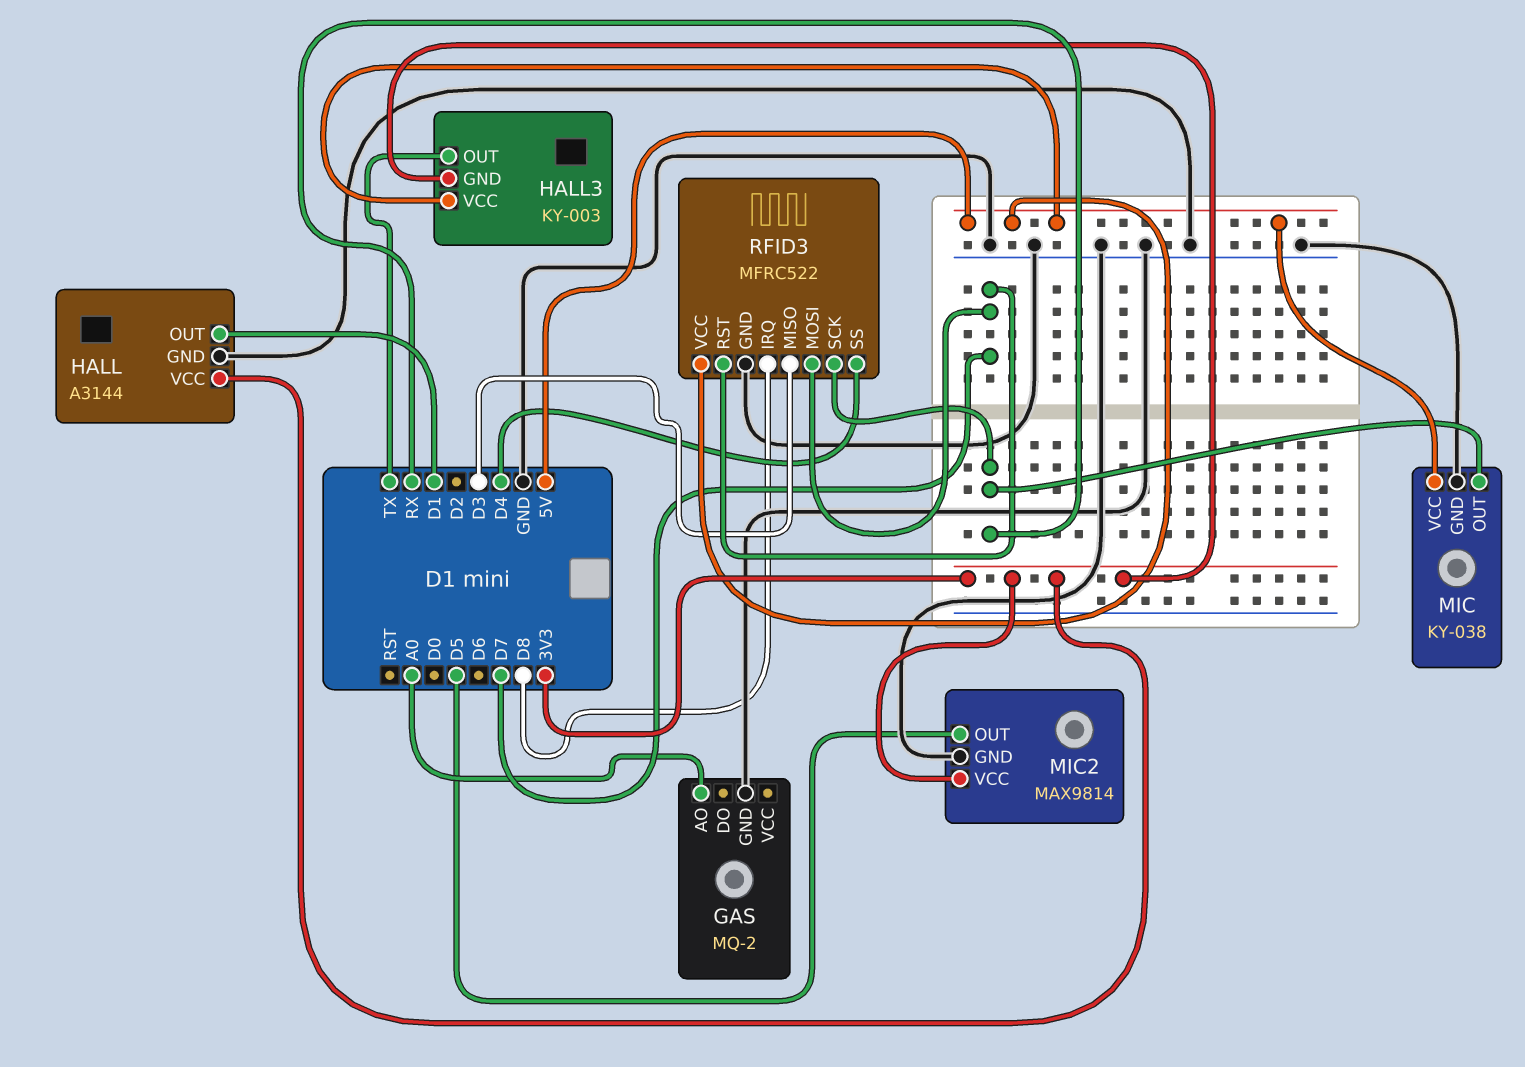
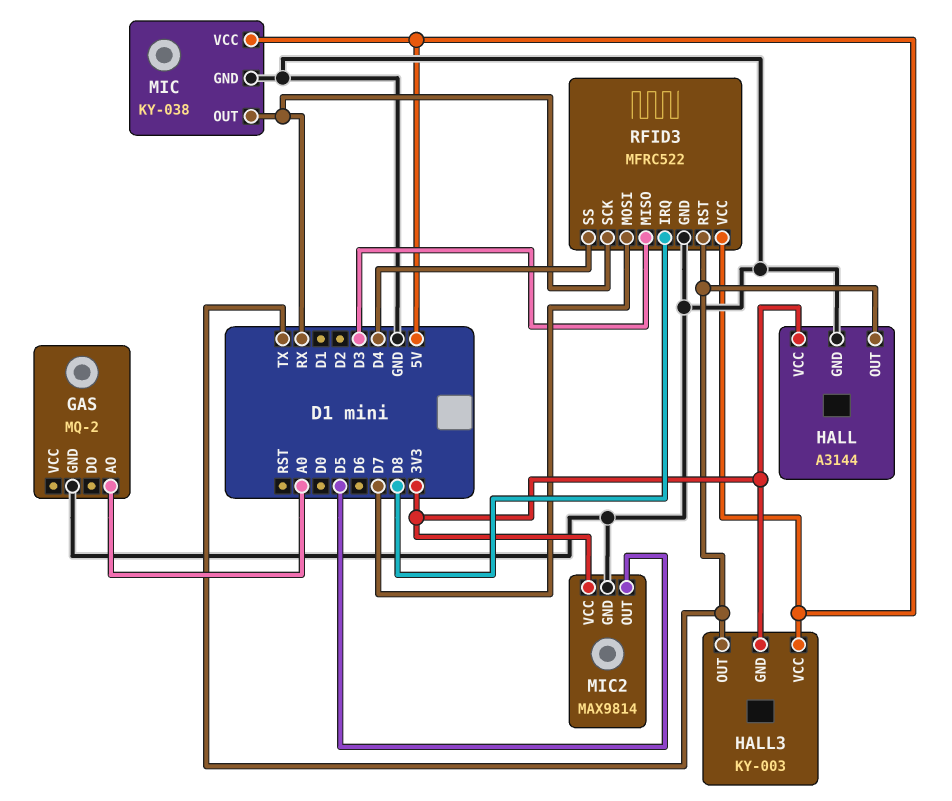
HALL pin OUT: D1 -> TX
RFID3 pin RST: D7 -> TX

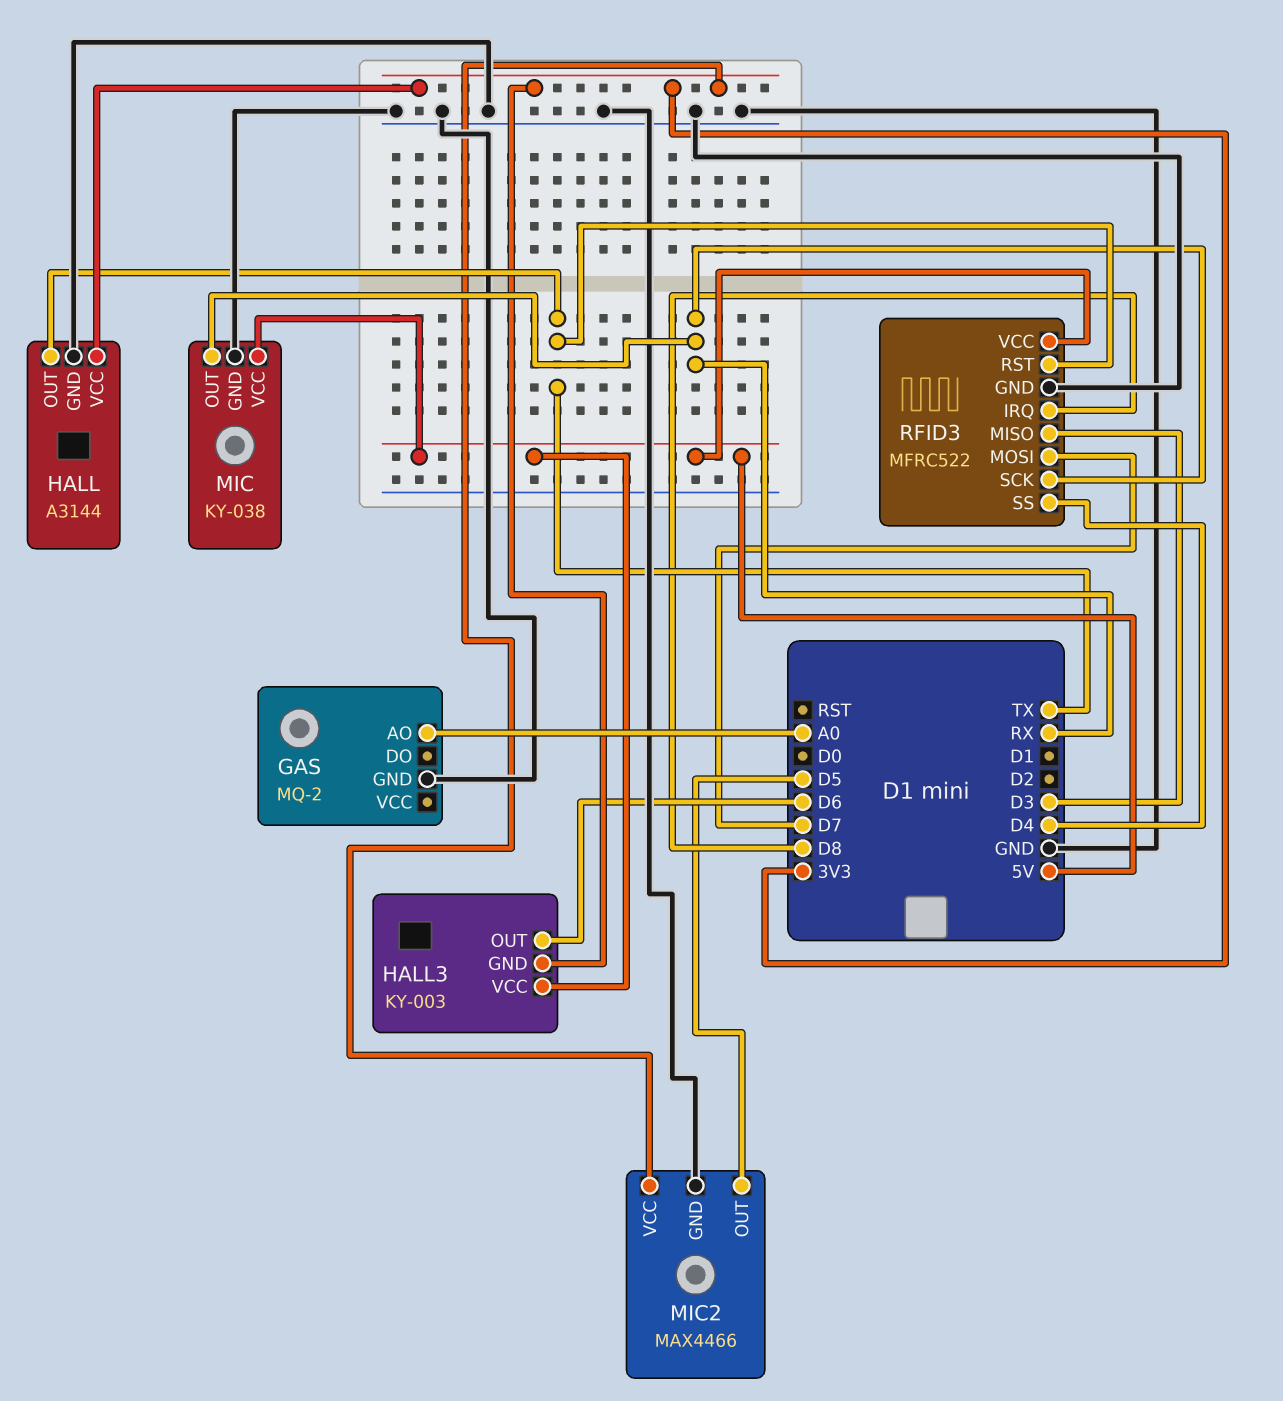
HALL3 pin OUT: TX -> D6
MIC2: MAX9814 -> MAX4466

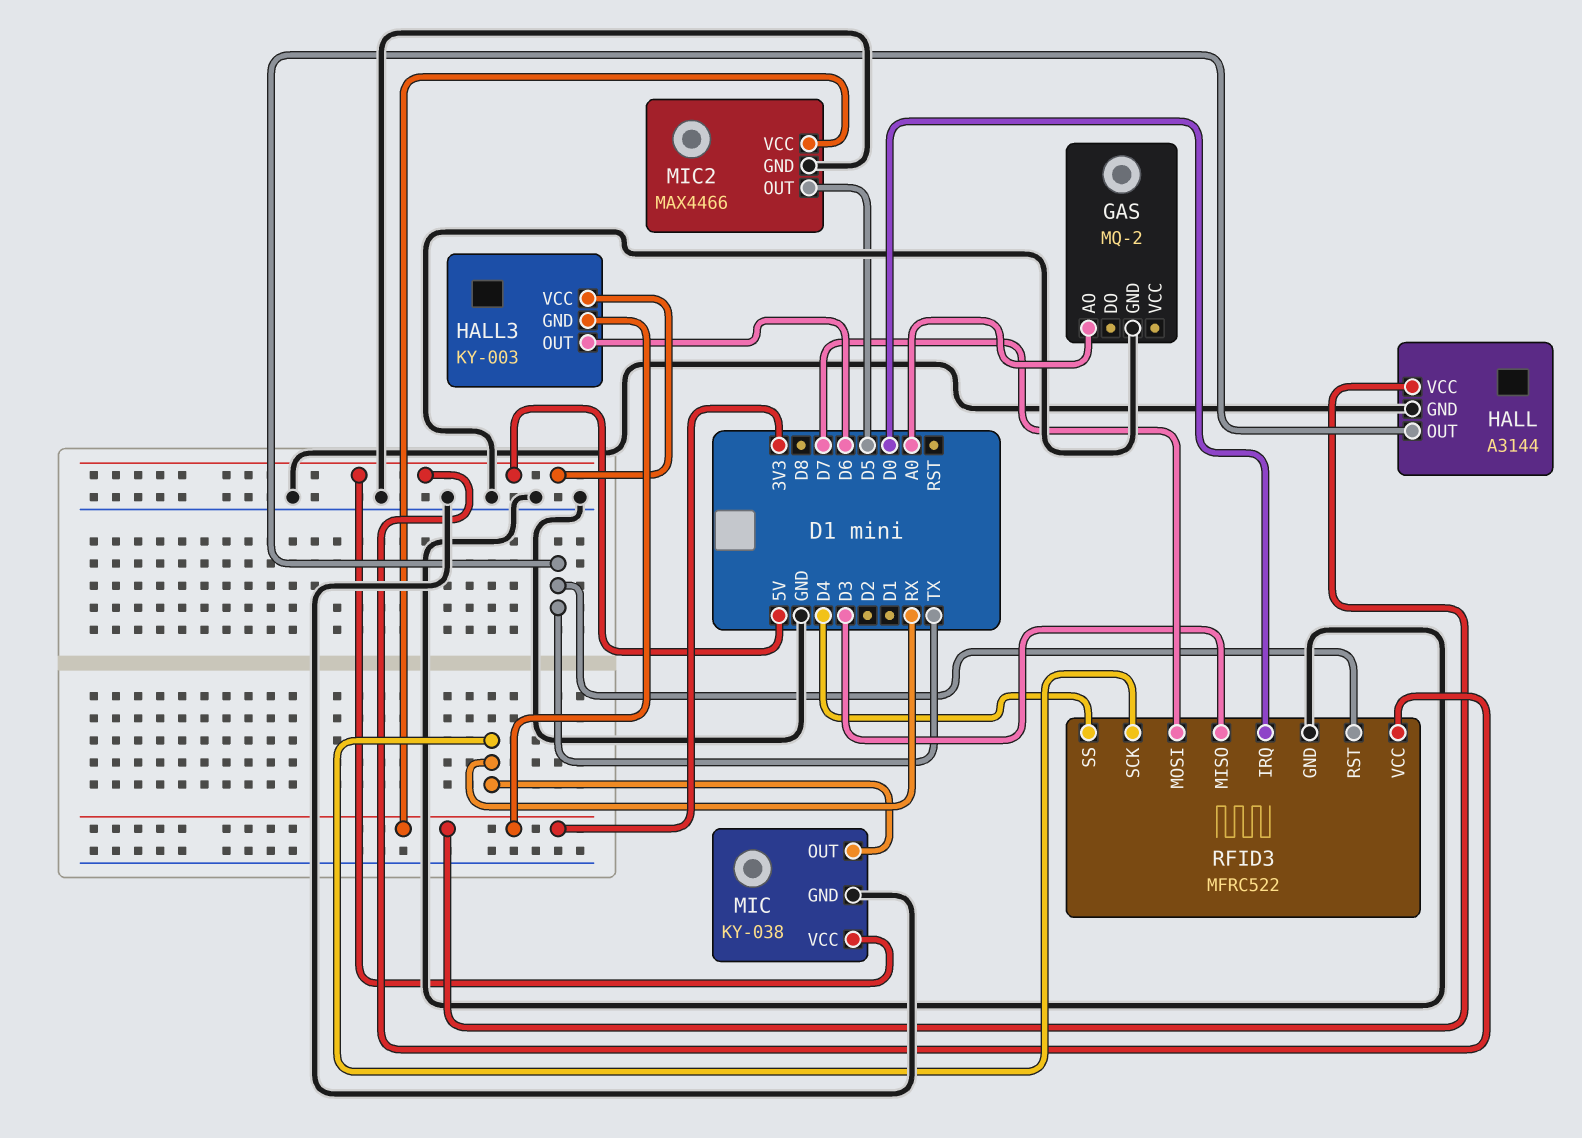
RFID3 pin IRQ: D8 -> D0

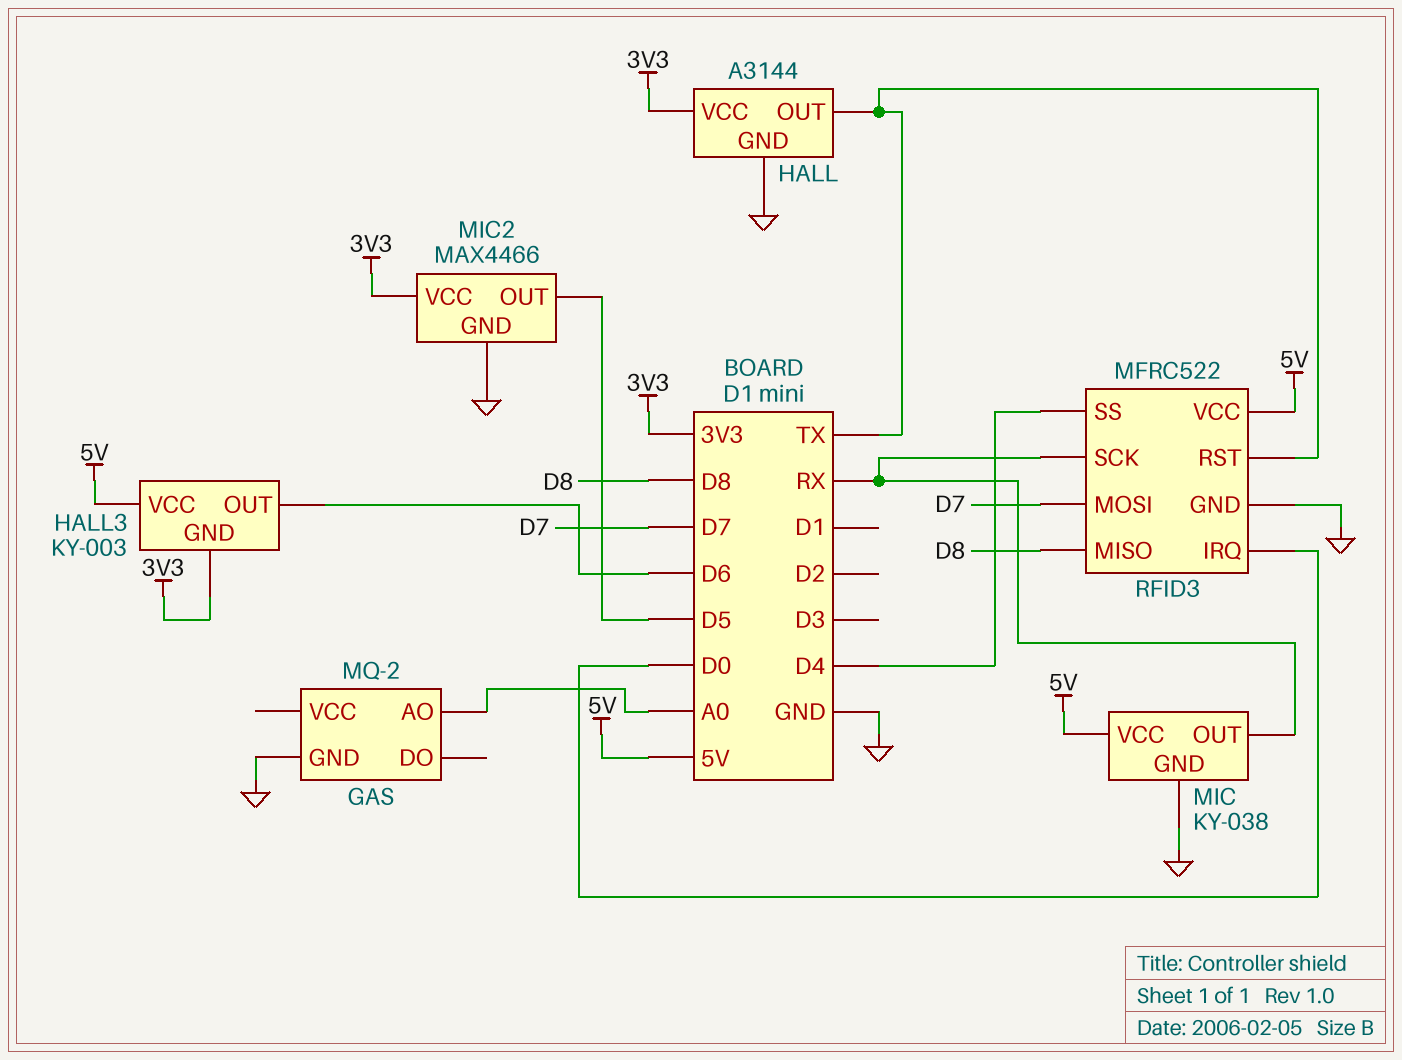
RFID3 pin MISO: D3 -> D8

